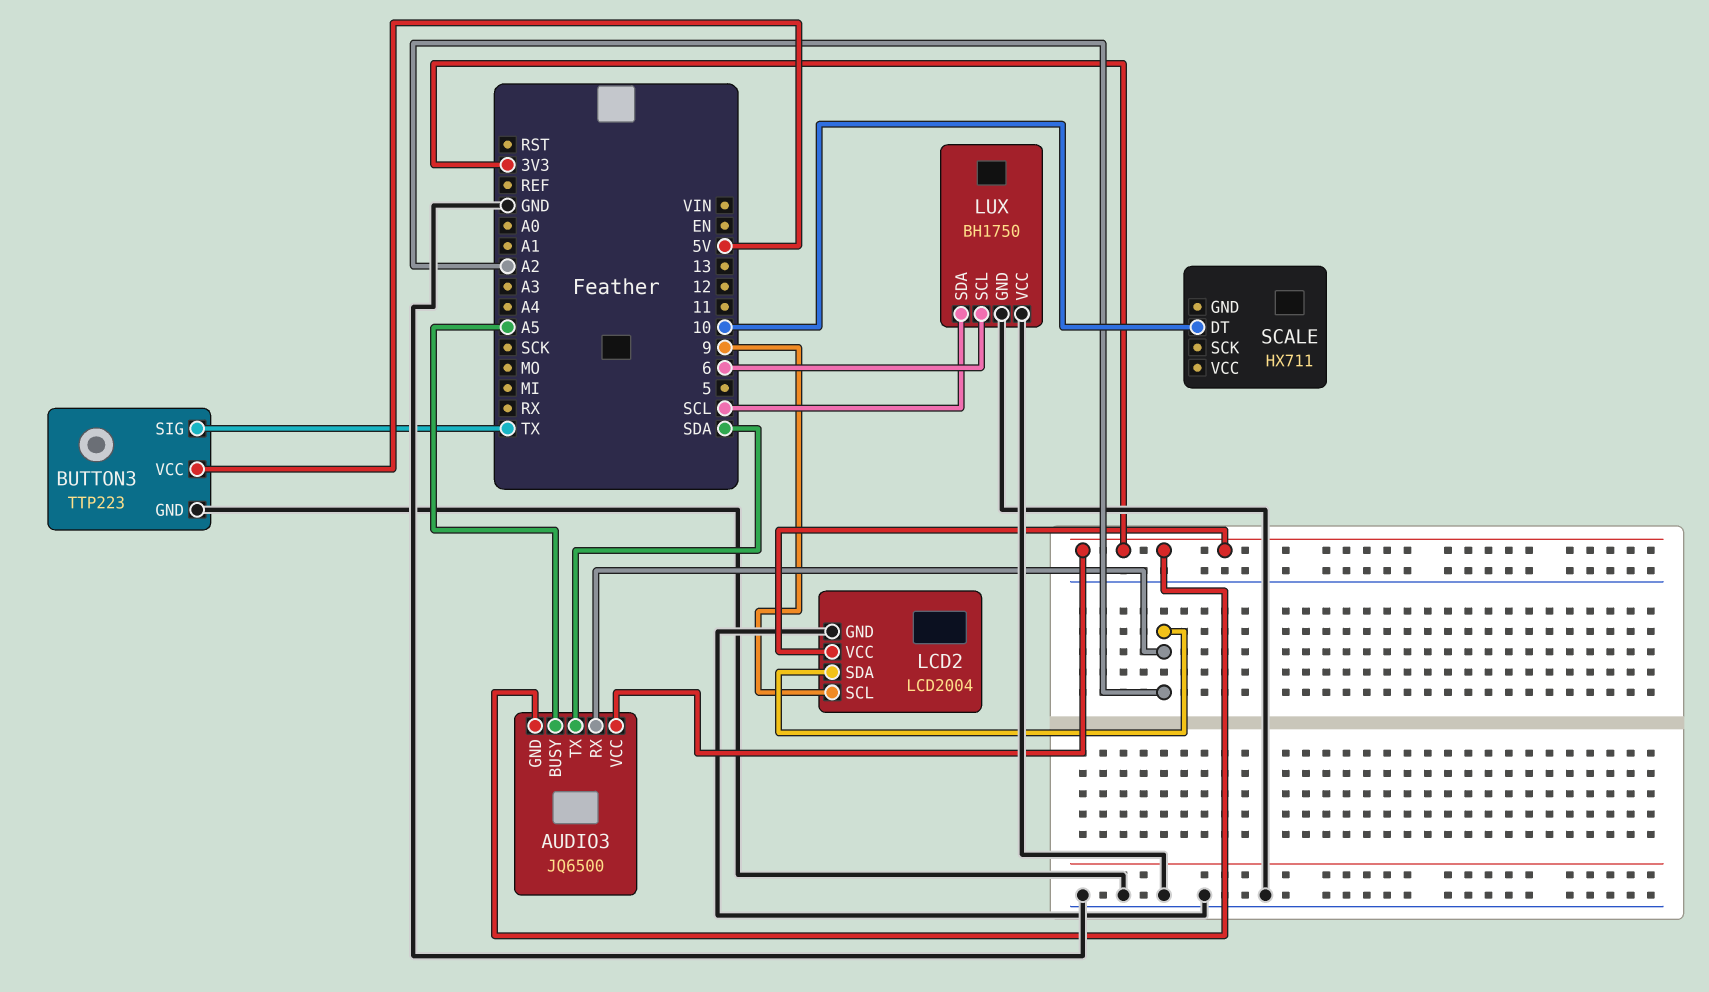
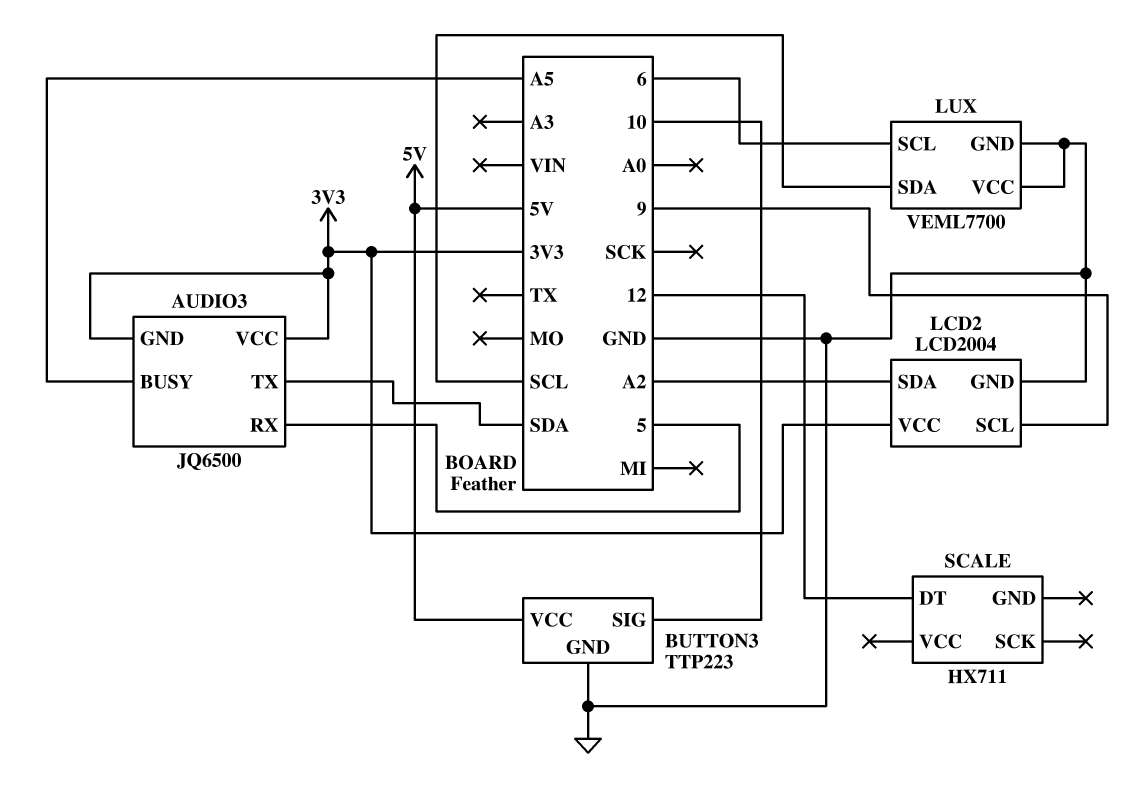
AUDIO3 pin RX: A2 -> 5
BUTTON3 pin SIG: TX -> 10
LUX: BH1750 -> VEML7700
SCALE pin DT: 10 -> 12

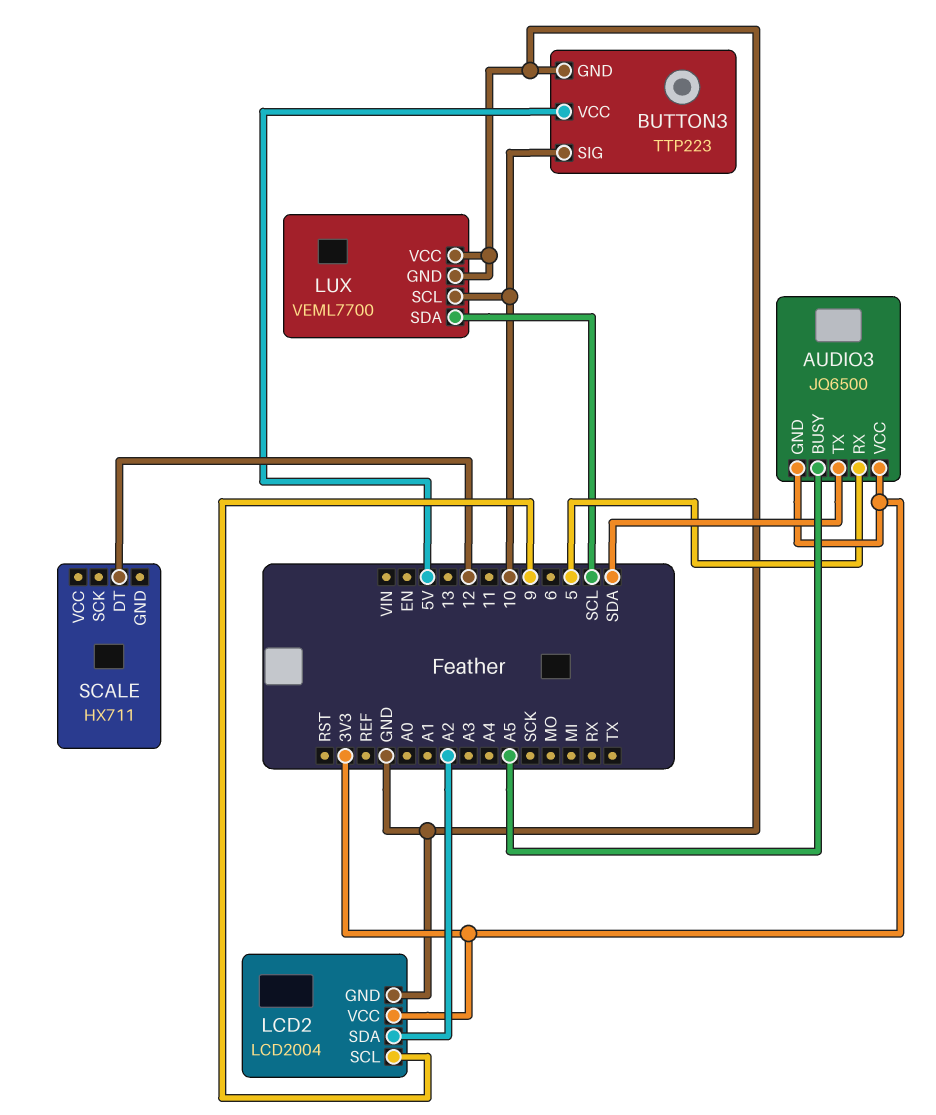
LUX pin SCL: 6 -> 10

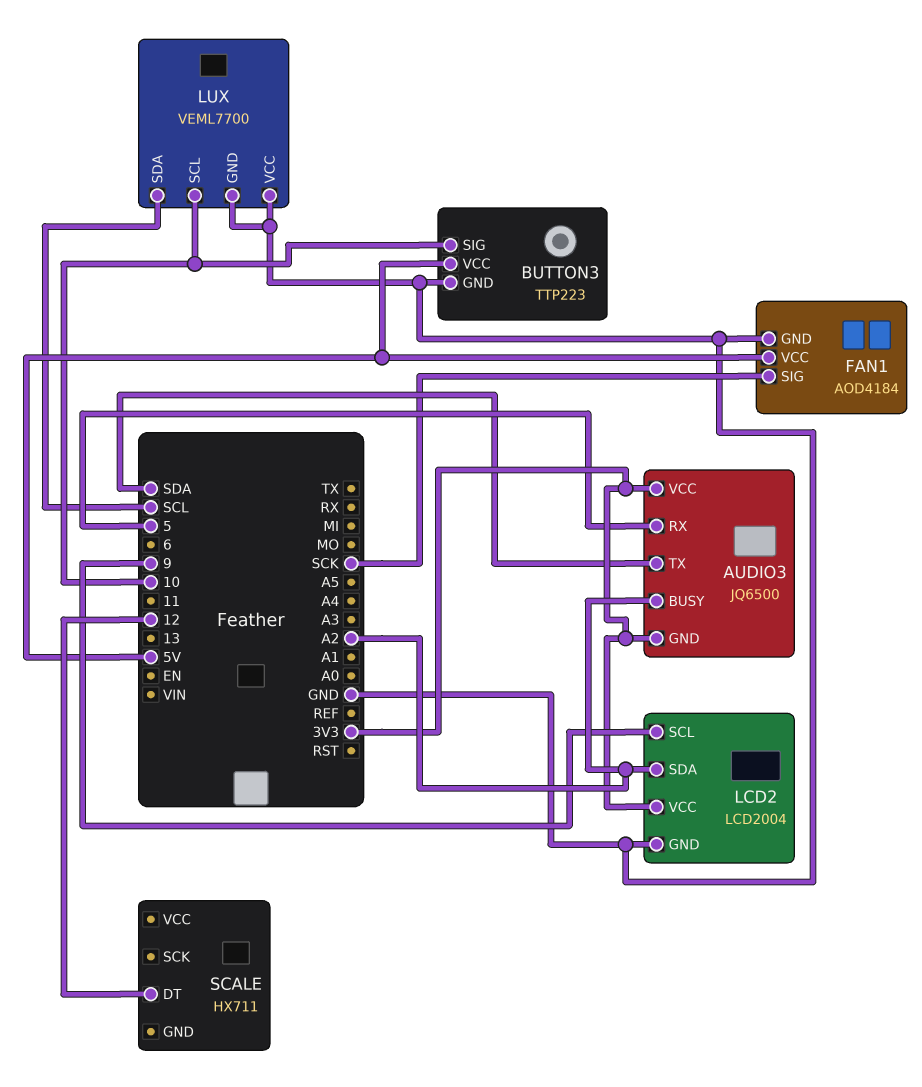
AUDIO3 pin BUSY: A5 -> A2
FAN1: none -> AOD4184
FAN1 pin GND: none -> GND
FAN1 pin SIG: none -> SCK
FAN1 pin VCC: none -> 5V

